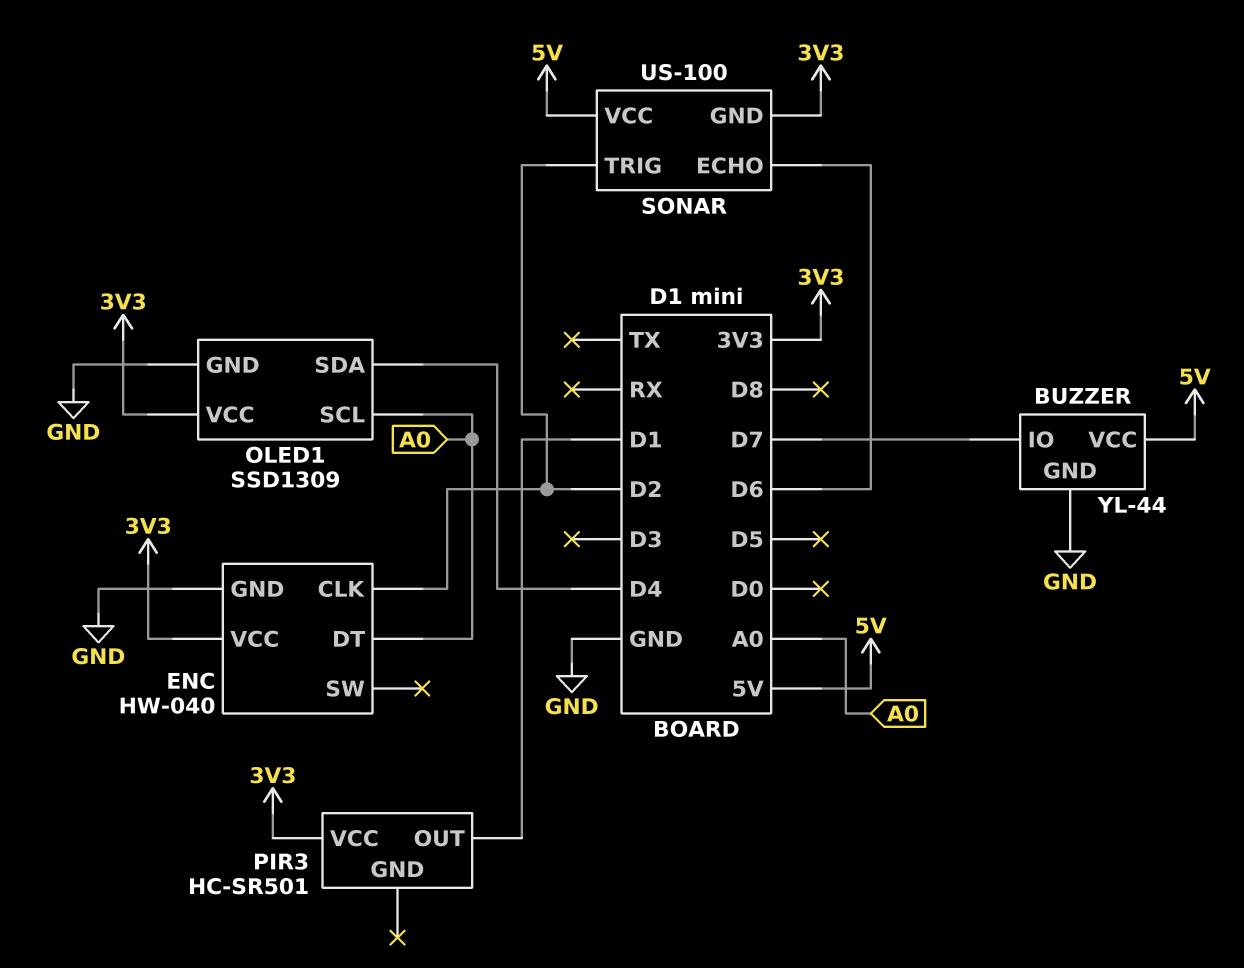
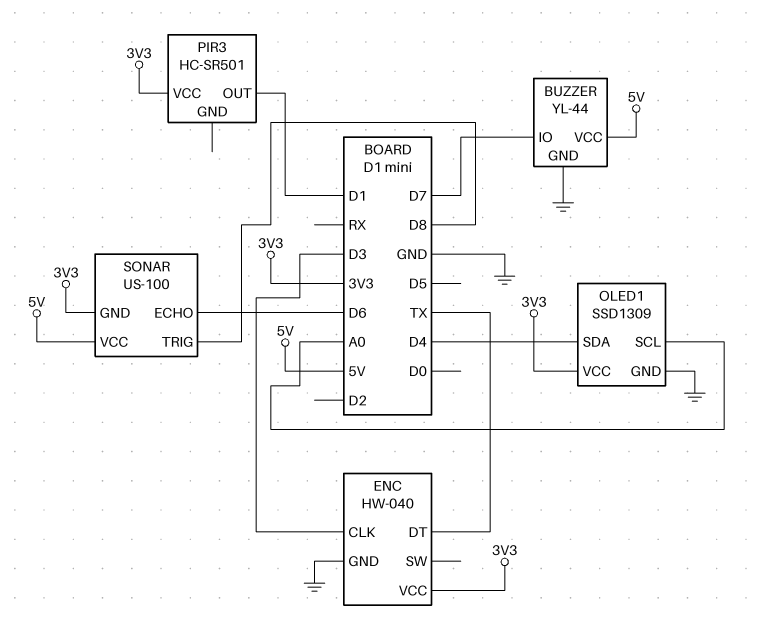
ENC pin CLK: D2 -> D3
ENC pin DT: A0 -> TX
SONAR pin TRIG: D2 -> D8

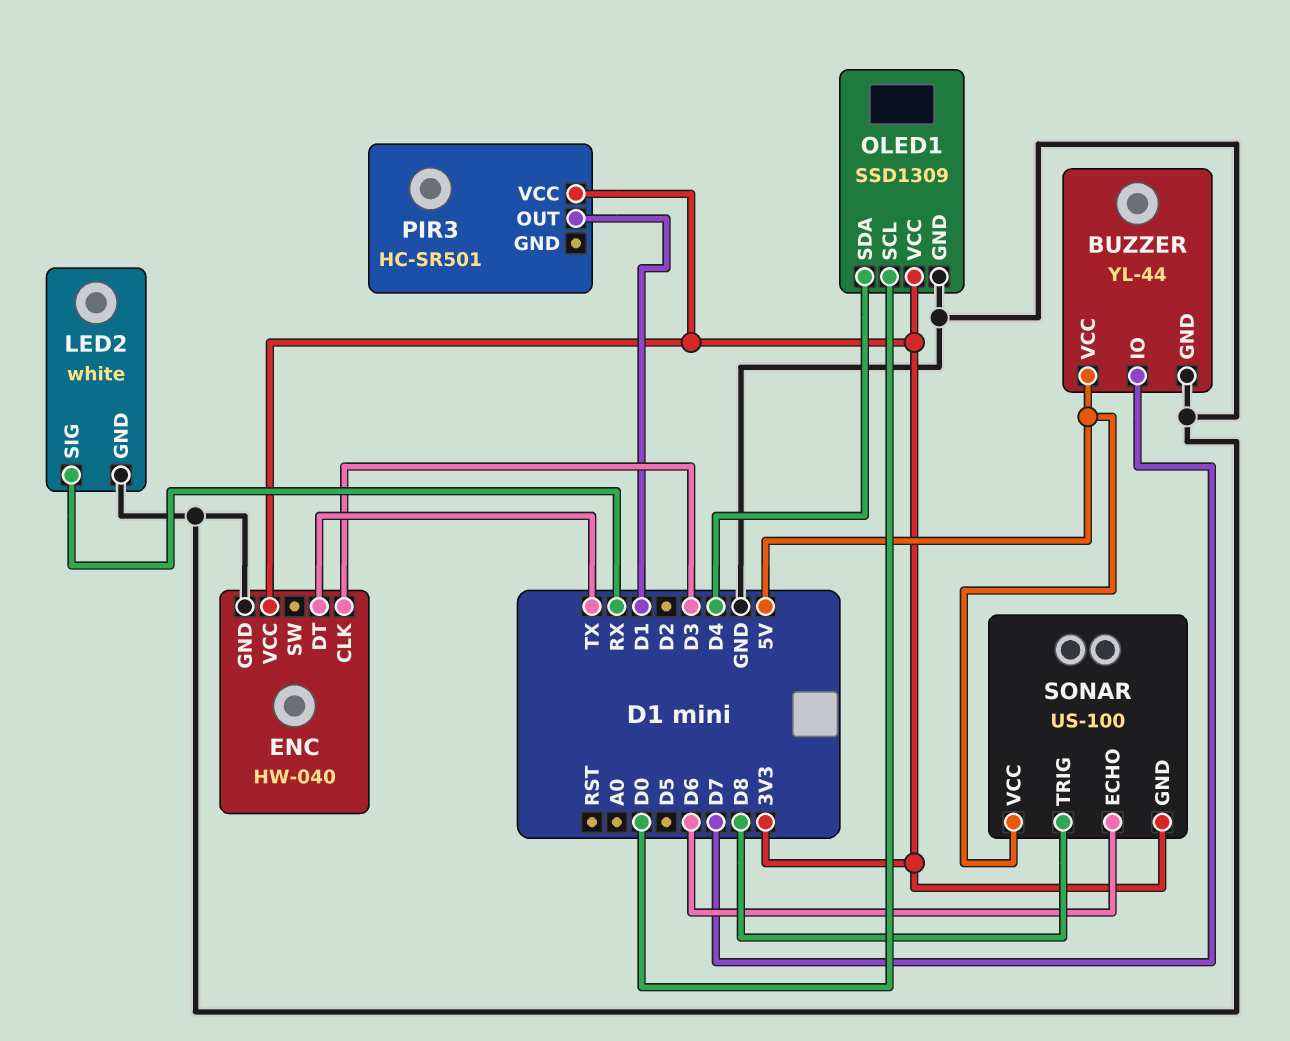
LED2: none -> white
LED2 pin GND: none -> GND
LED2 pin SIG: none -> RX
OLED1 pin SCL: A0 -> D0

